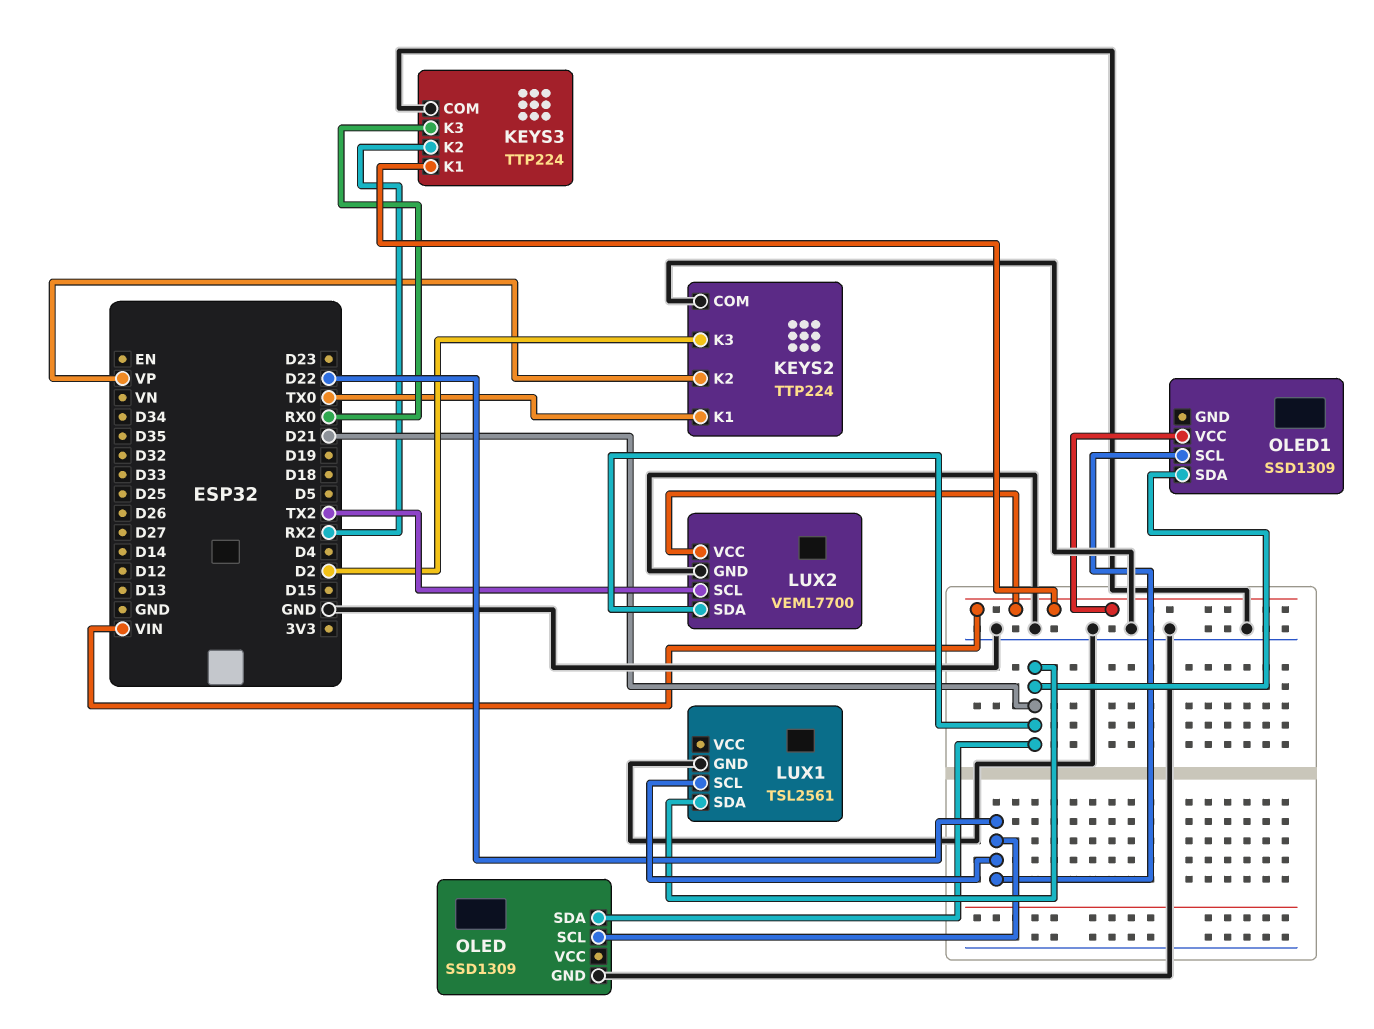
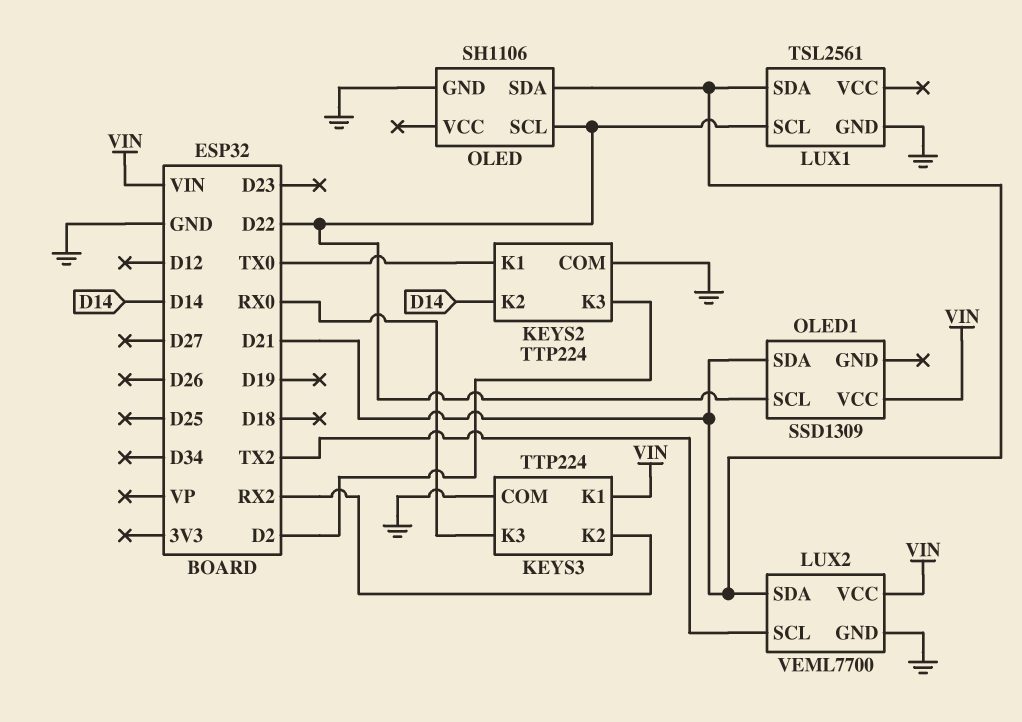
KEYS2 pin K2: VP -> D14
OLED: SSD1309 -> SH1106

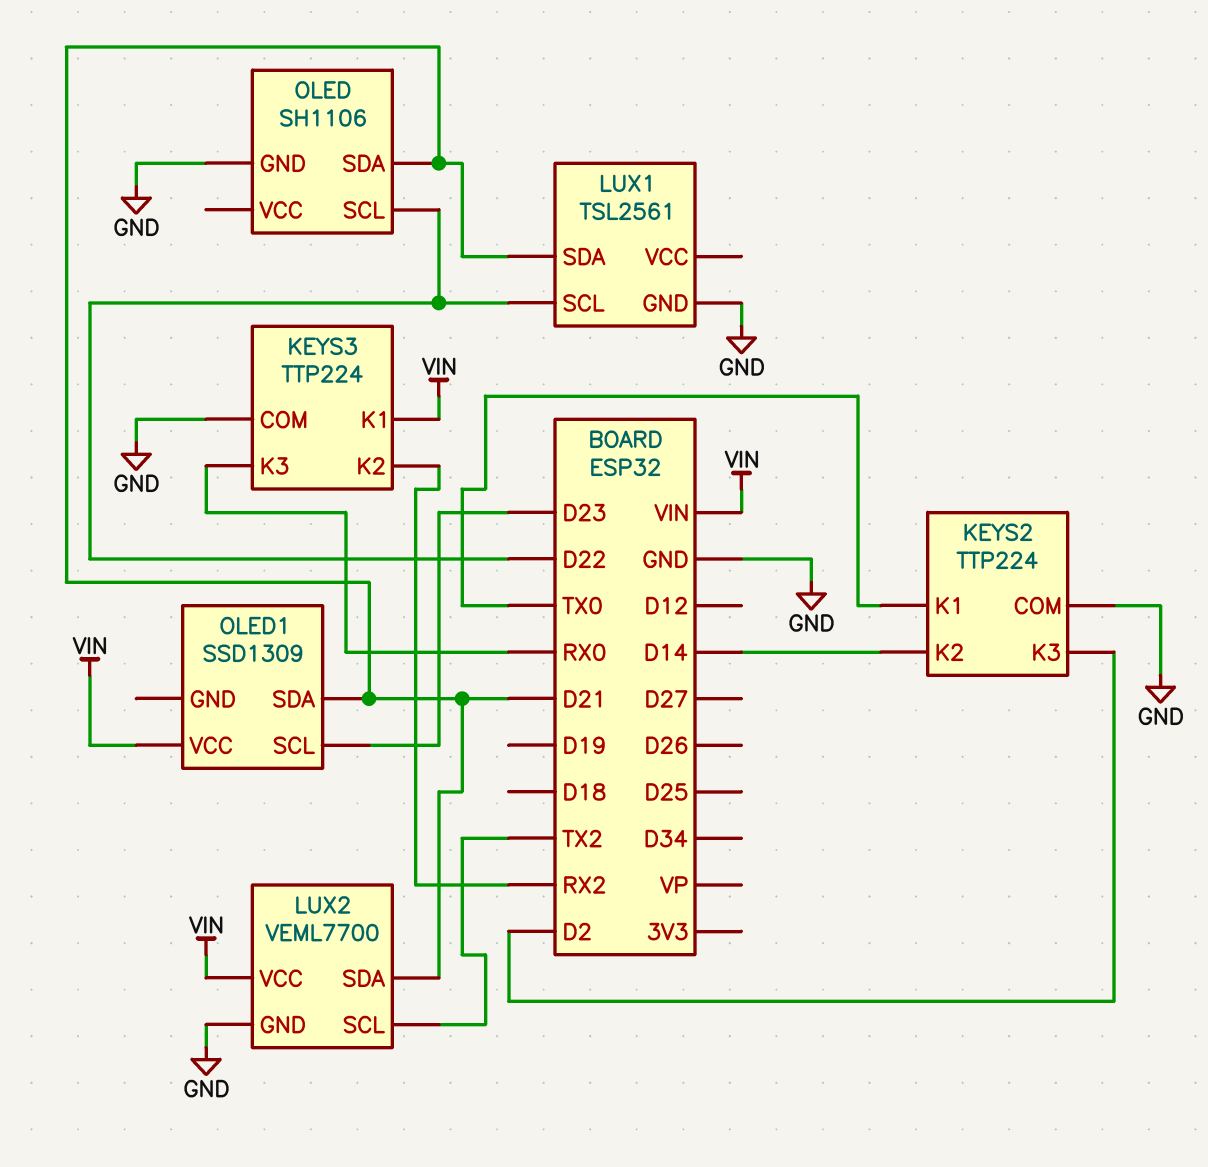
OLED1 pin SCL: D22 -> D23

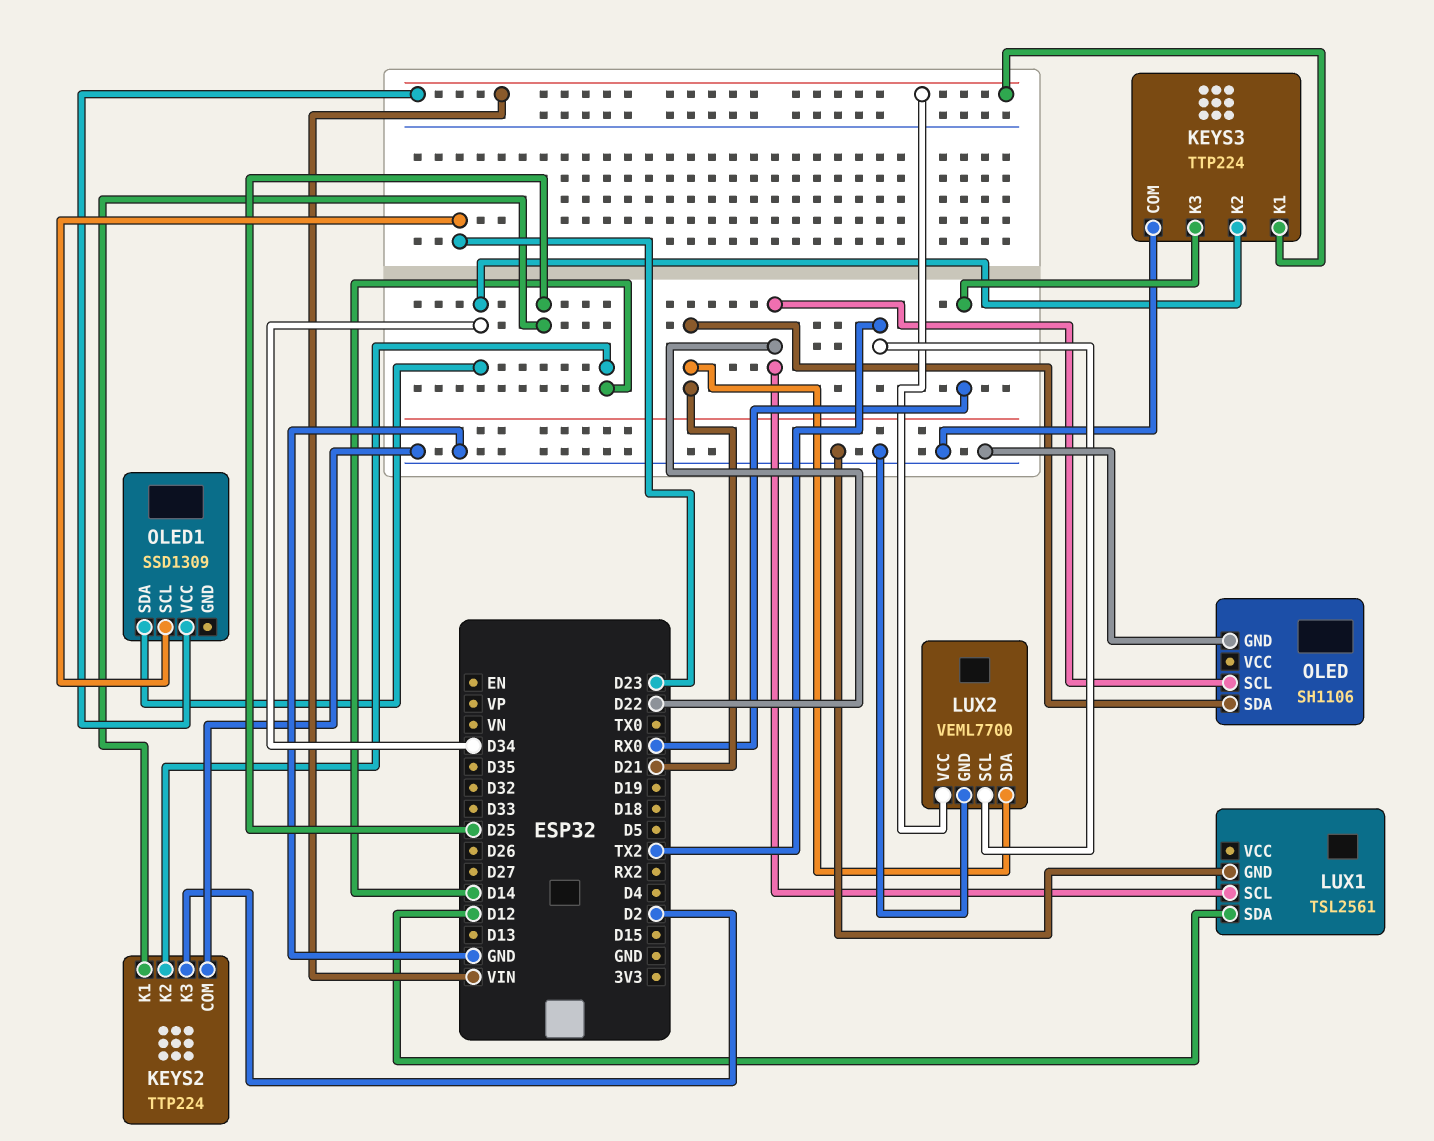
KEYS2 pin K1: TX0 -> D25
KEYS3 pin K2: RX2 -> D34
LUX1 pin SDA: D21 -> D12
OLED1 pin SDA: D21 -> D34

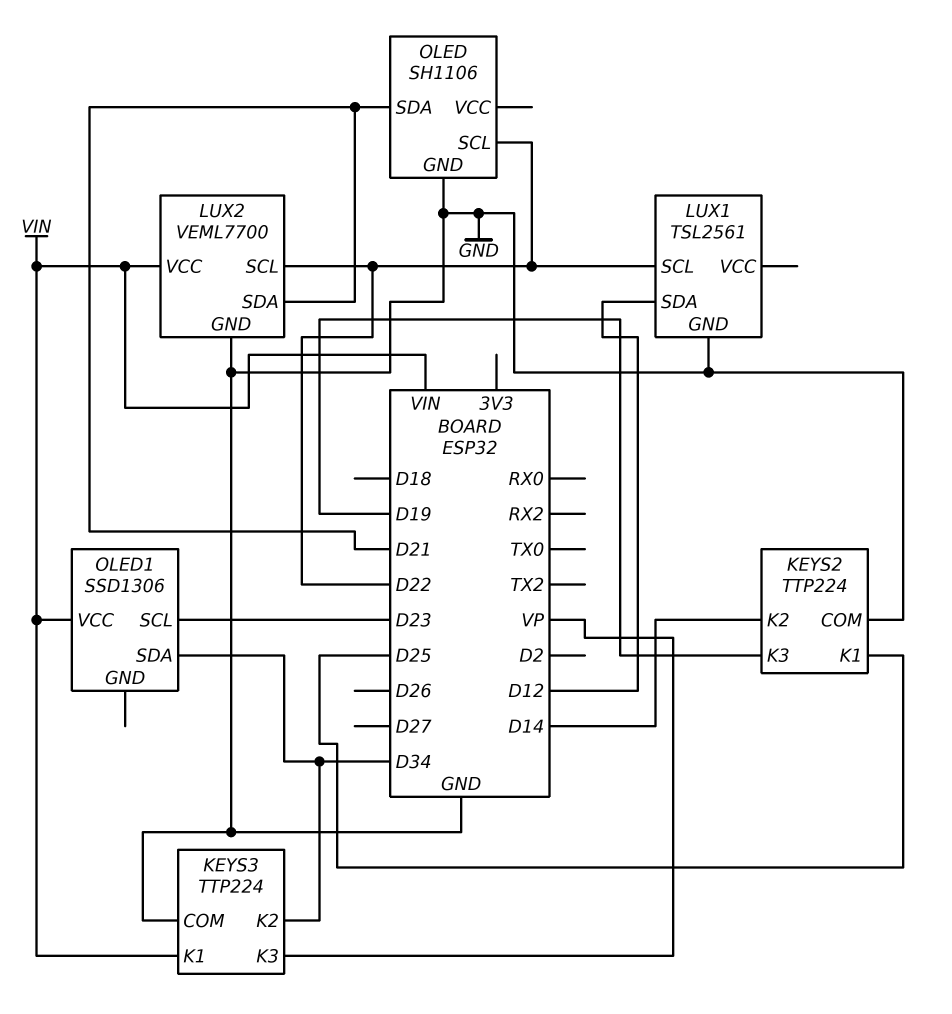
KEYS2 pin K3: D2 -> D19
KEYS3 pin K3: RX0 -> VP
LUX2 pin SCL: TX2 -> D22
OLED1: SSD1309 -> SSD1306

